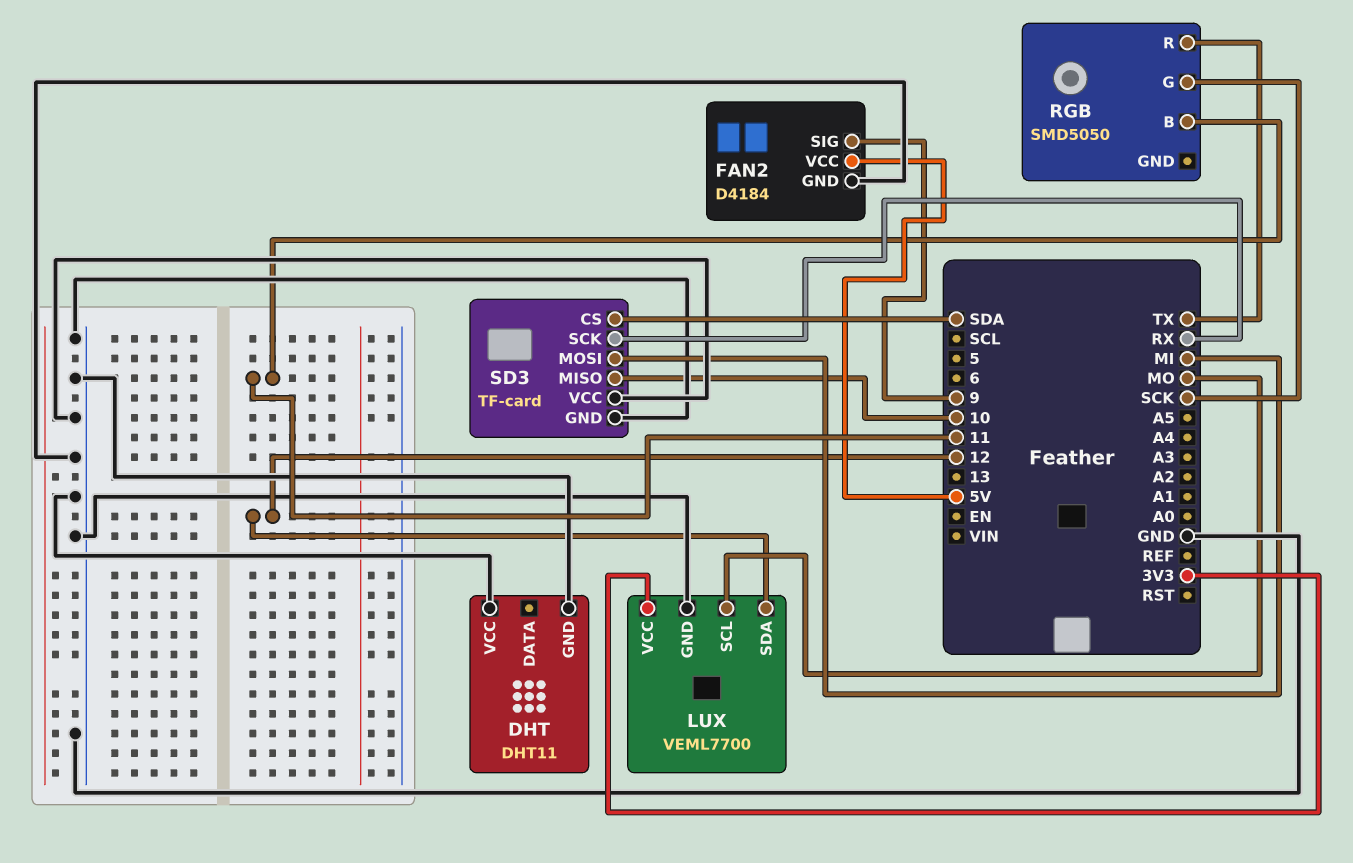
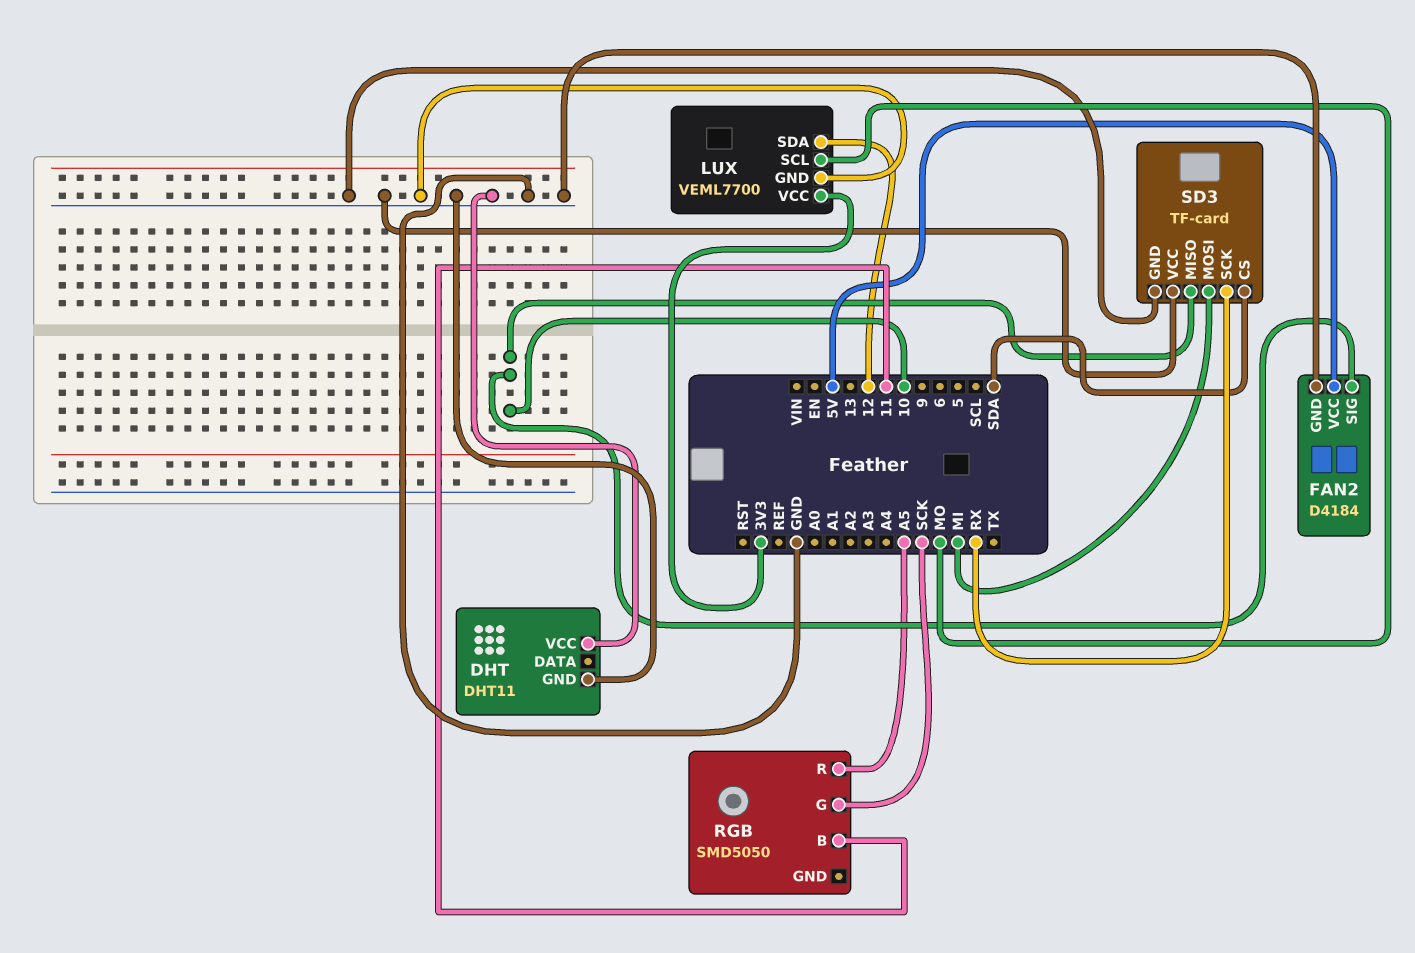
FAN2 pin SIG: 9 -> 10
RGB pin R: TX -> A5

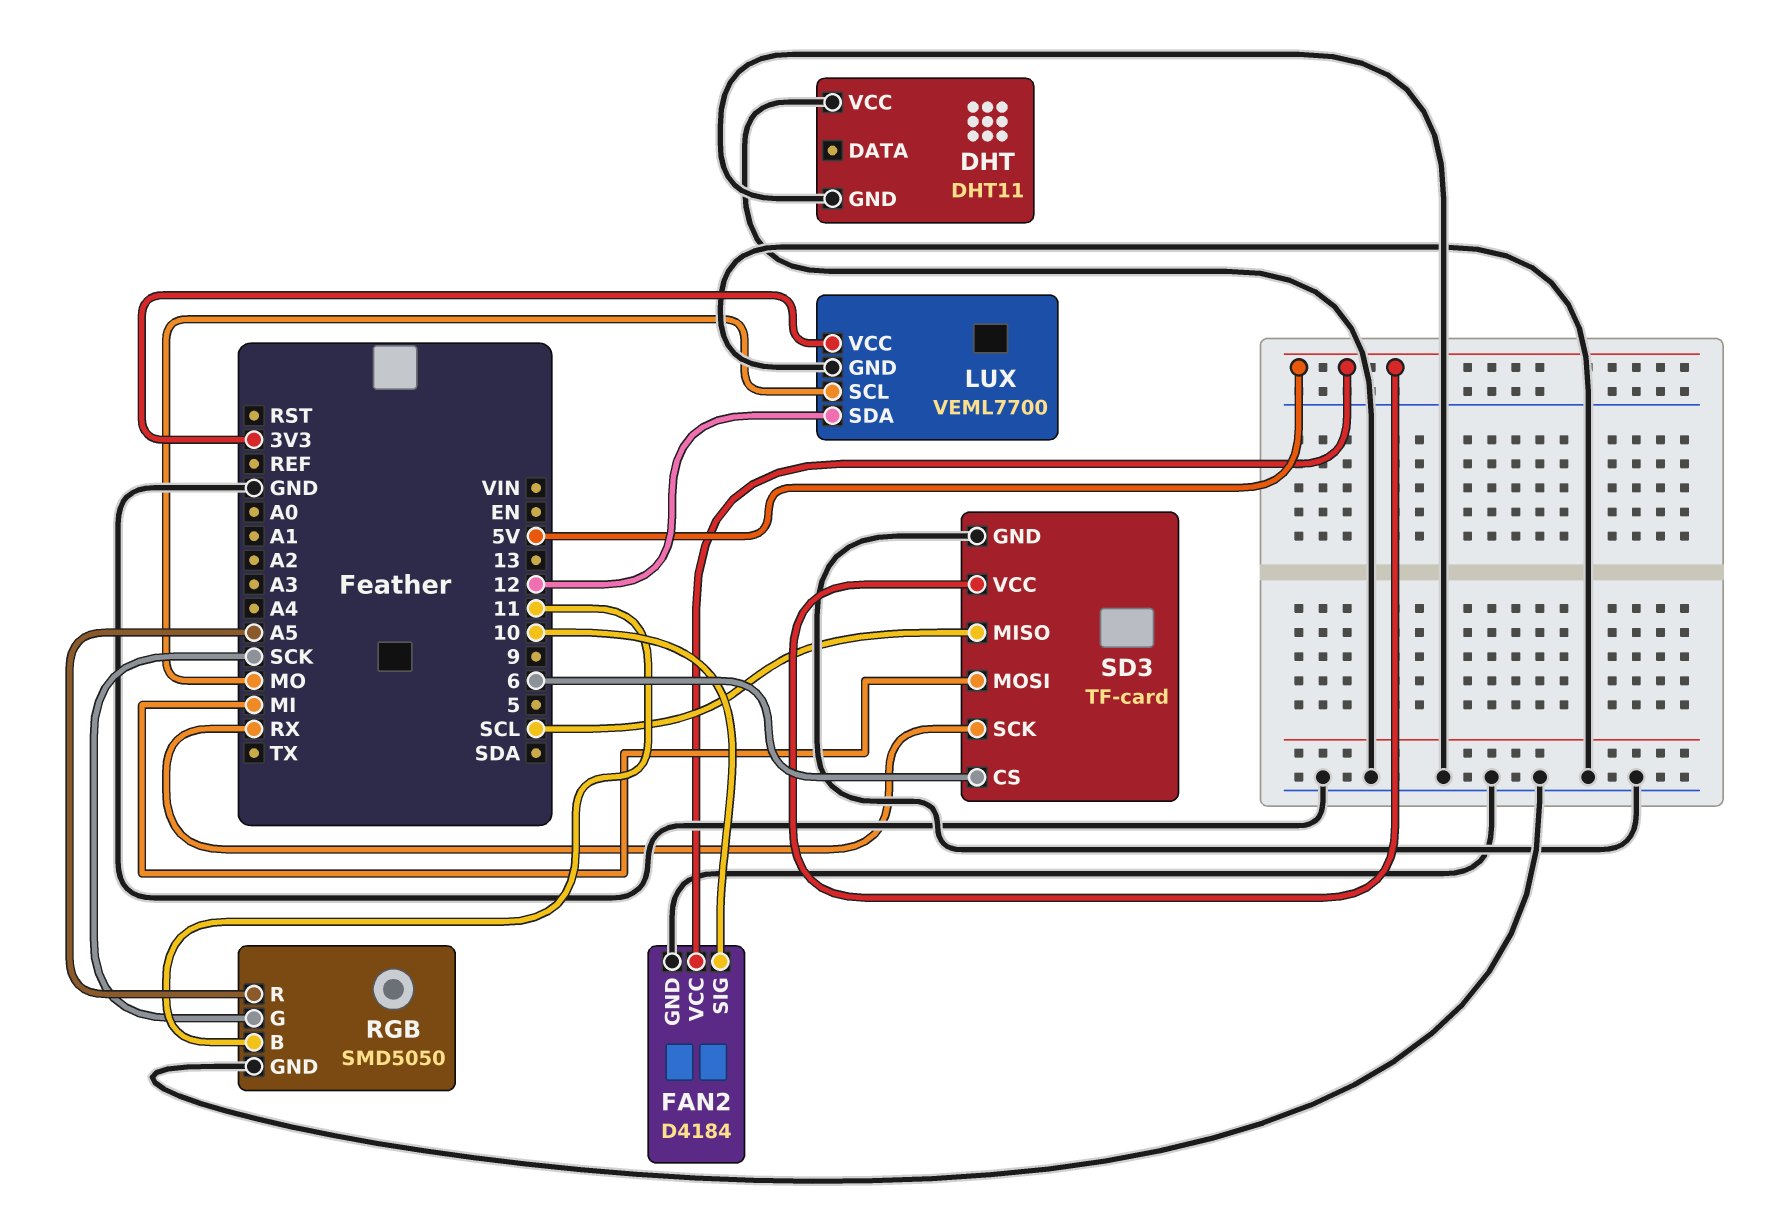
RGB pin GND: none -> GND
SD3 pin CS: SDA -> 6
SD3 pin MISO: 10 -> SCL
SD3 pin VCC: GND -> 5V

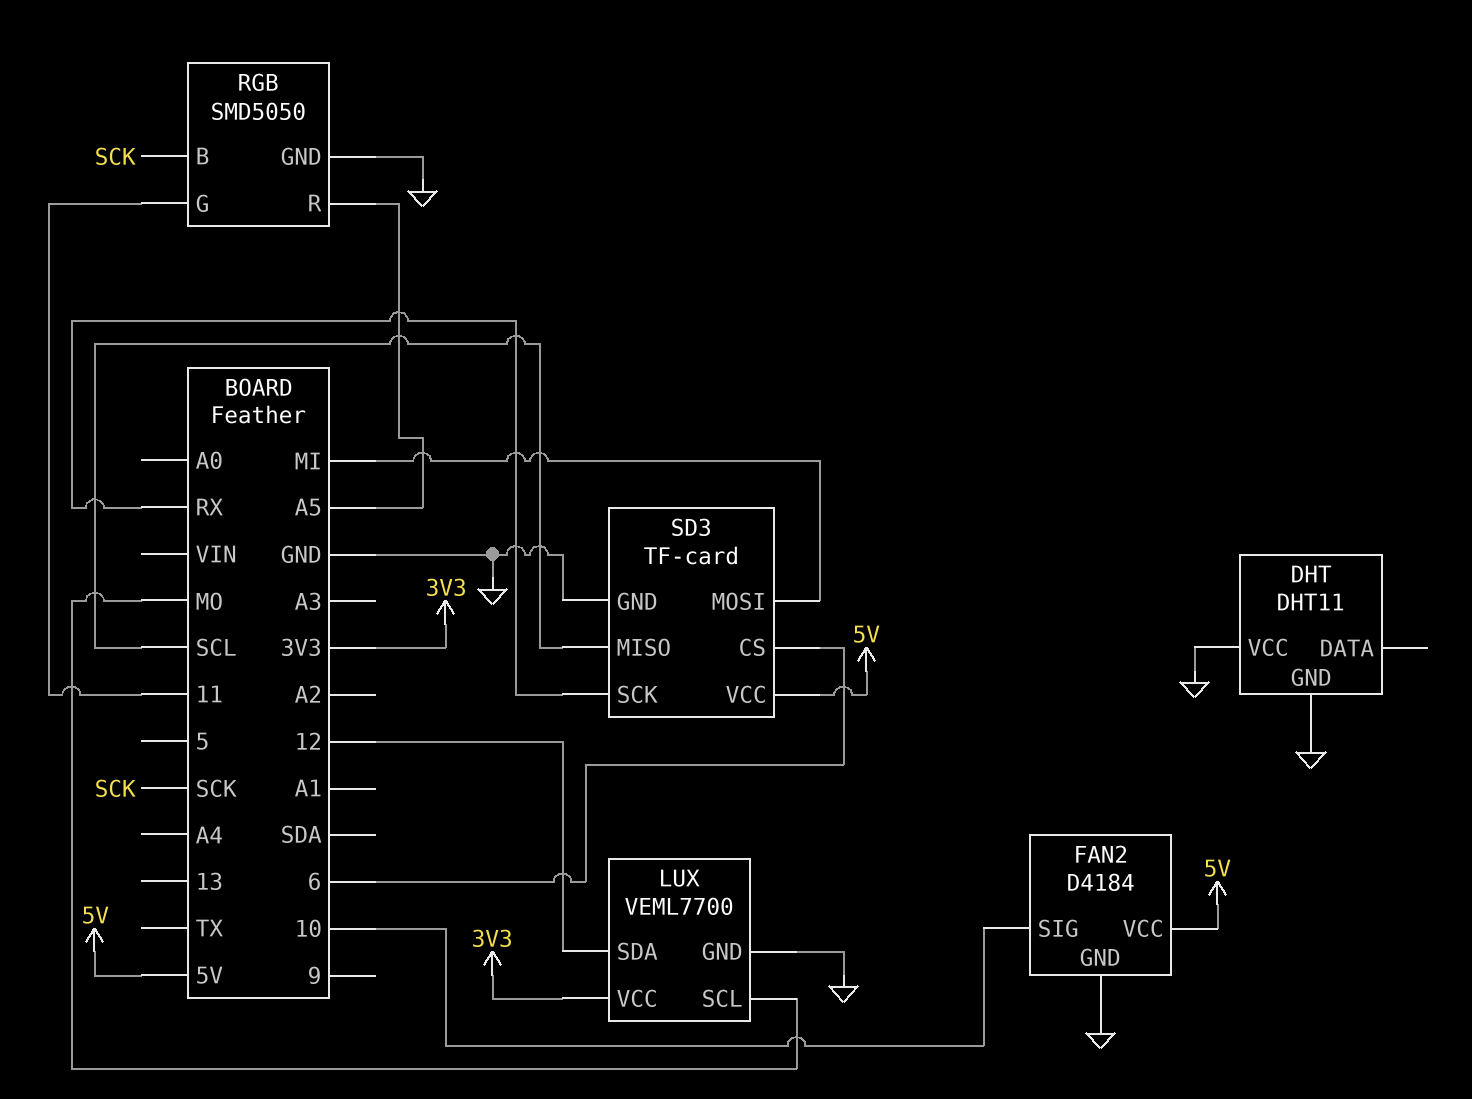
RGB pin B: 11 -> SCK
RGB pin G: SCK -> 11

